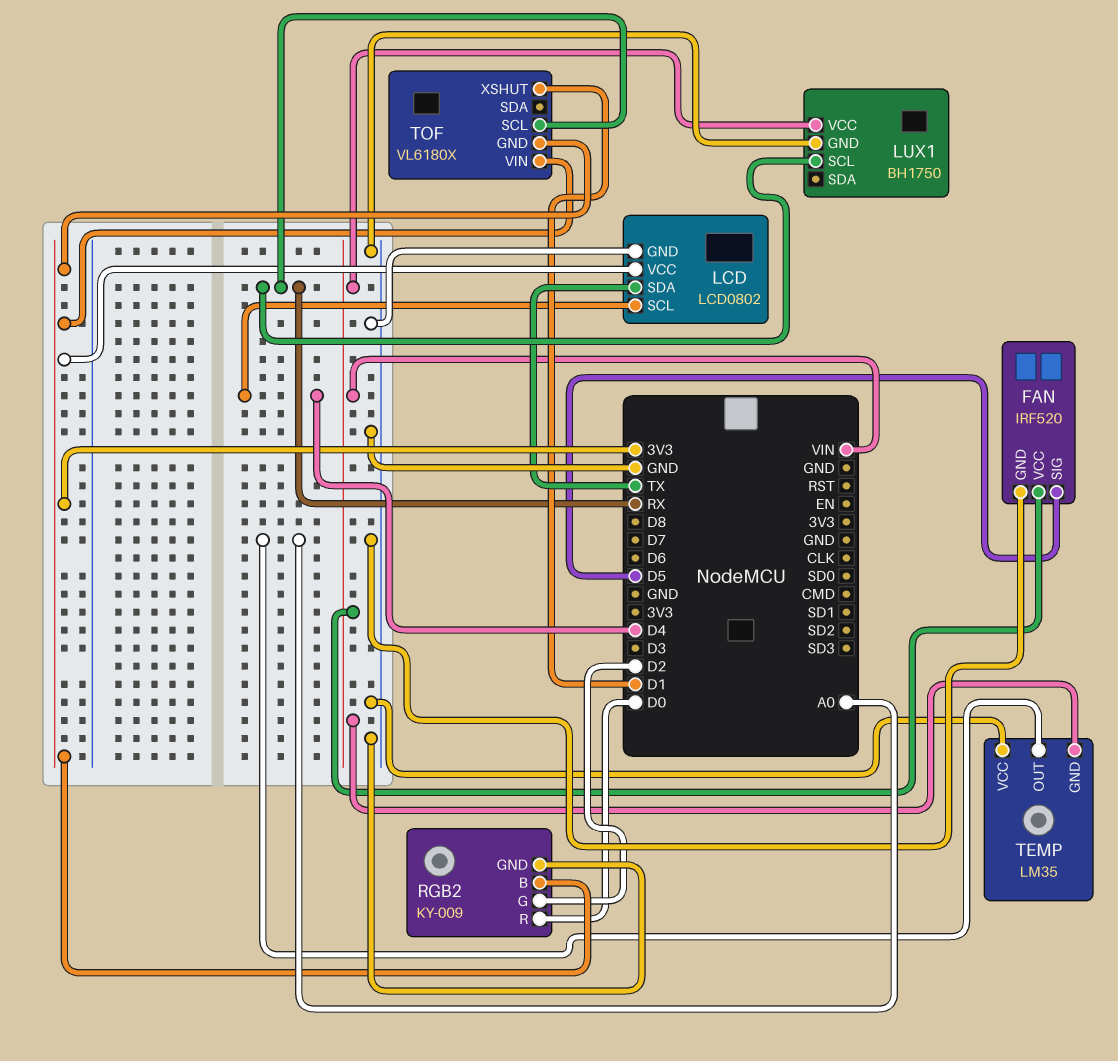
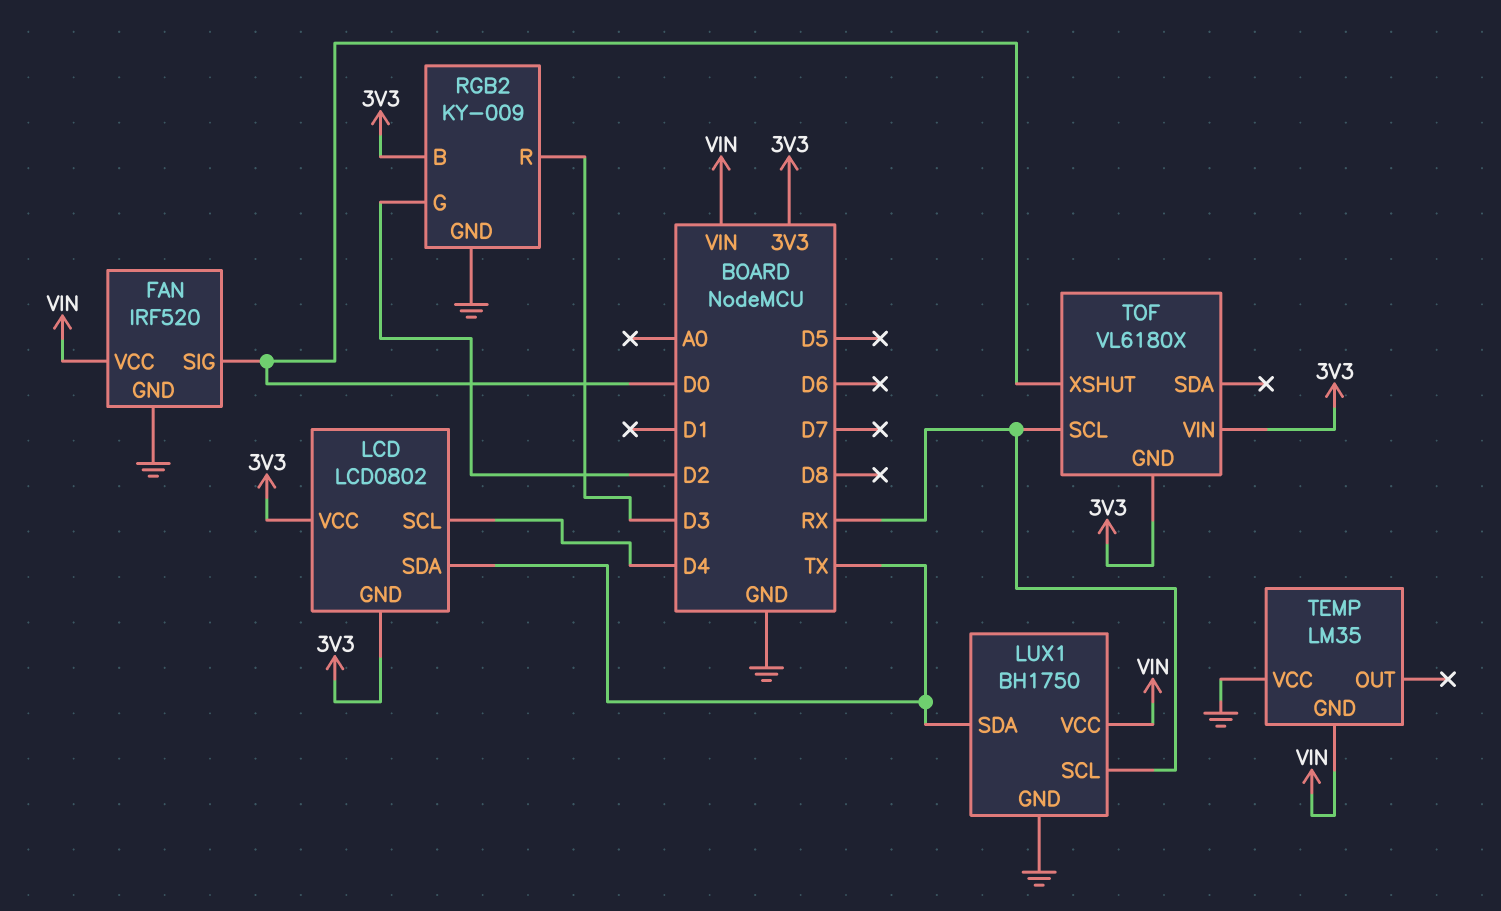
FAN pin SIG: D5 -> D0
LCD pin GND: GND -> 3V3
LUX1 pin SDA: none -> TX
RGB2 pin R: D0 -> D3
TEMP pin OUT: A0 -> none
TOF pin XSHUT: D1 -> D0

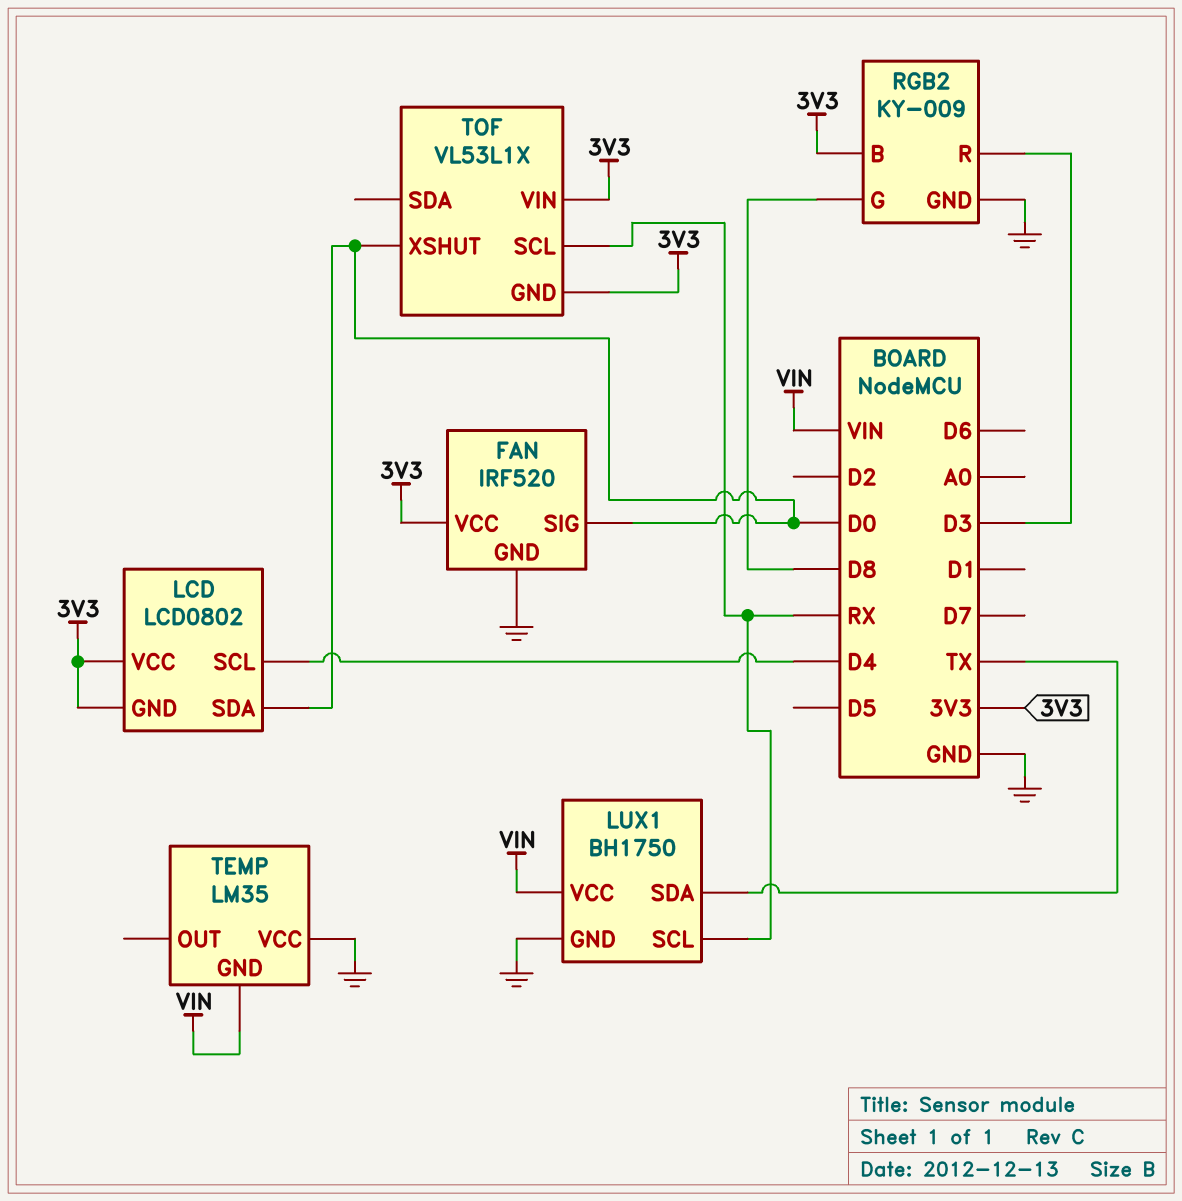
FAN pin VCC: VIN -> 3V3
LCD pin SDA: TX -> D0
RGB2 pin G: D2 -> D8
TOF: VL6180X -> VL53L1X

